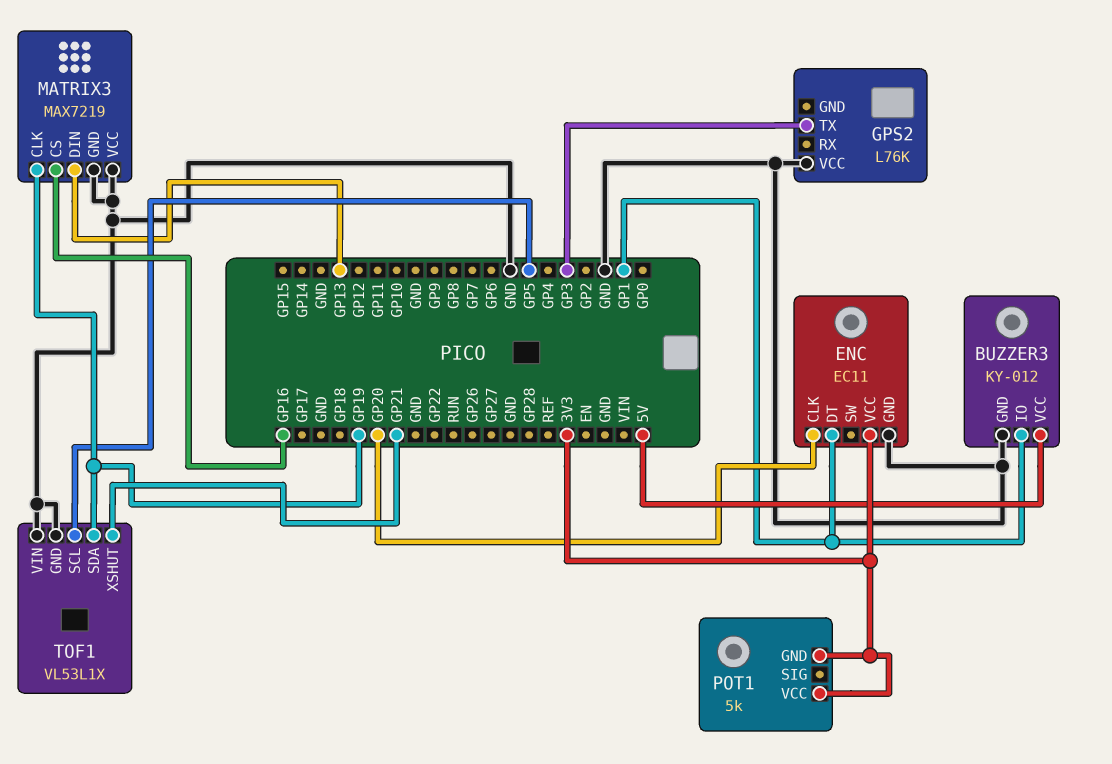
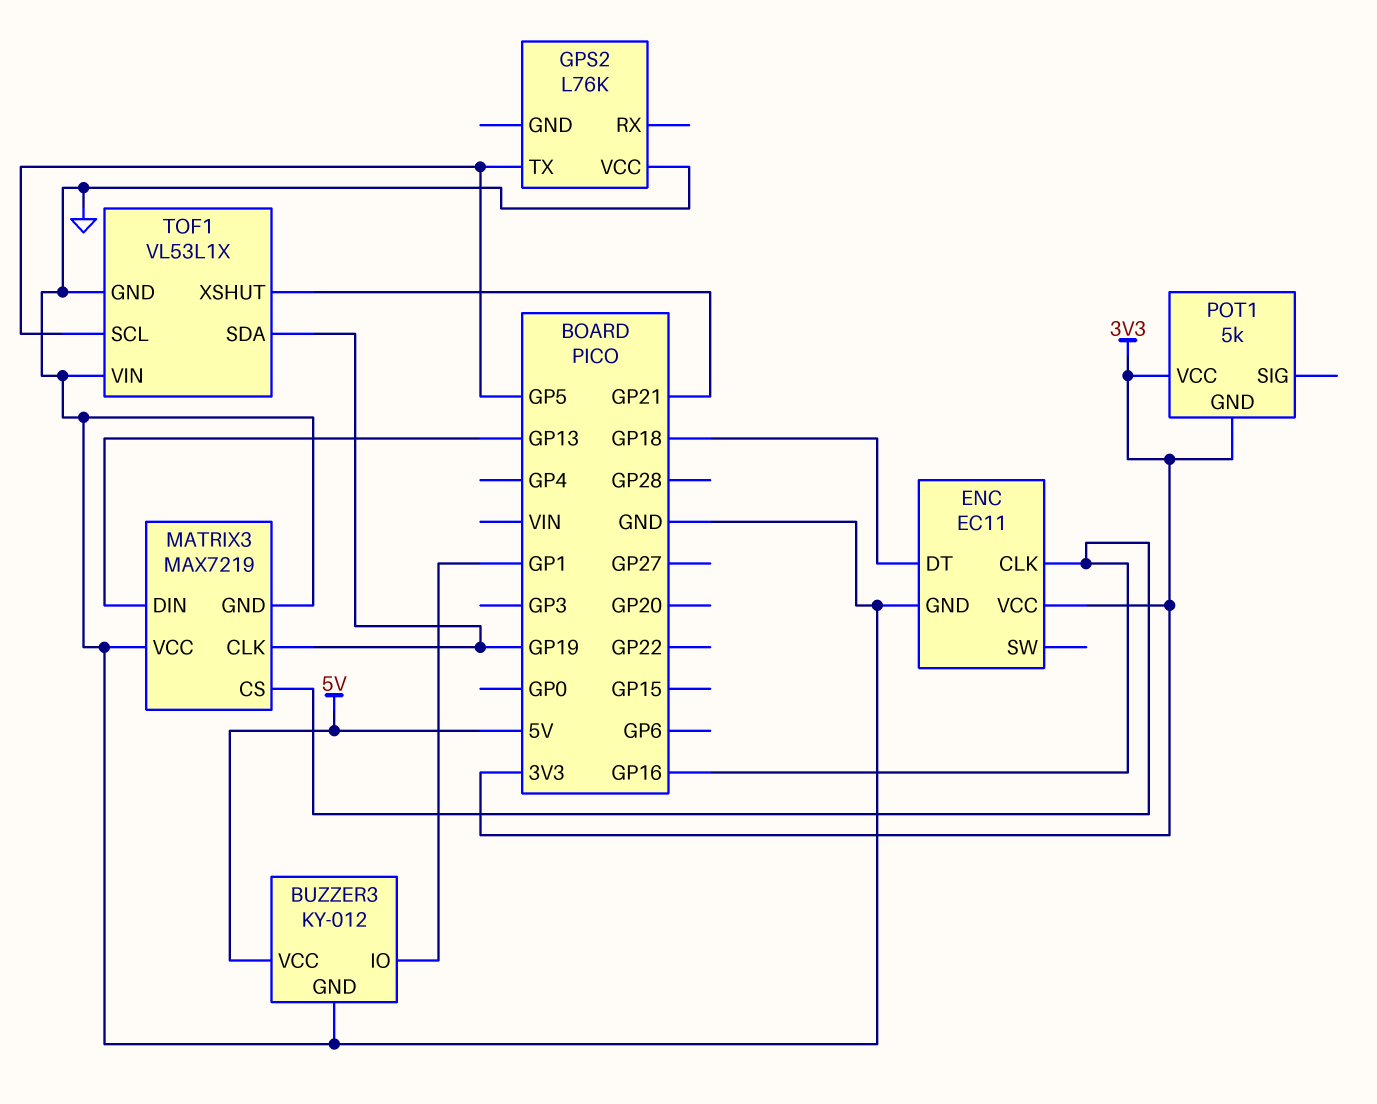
ENC pin CLK: GP20 -> GP16
ENC pin DT: GP1 -> GP18
GPS2 pin TX: GP3 -> GP5

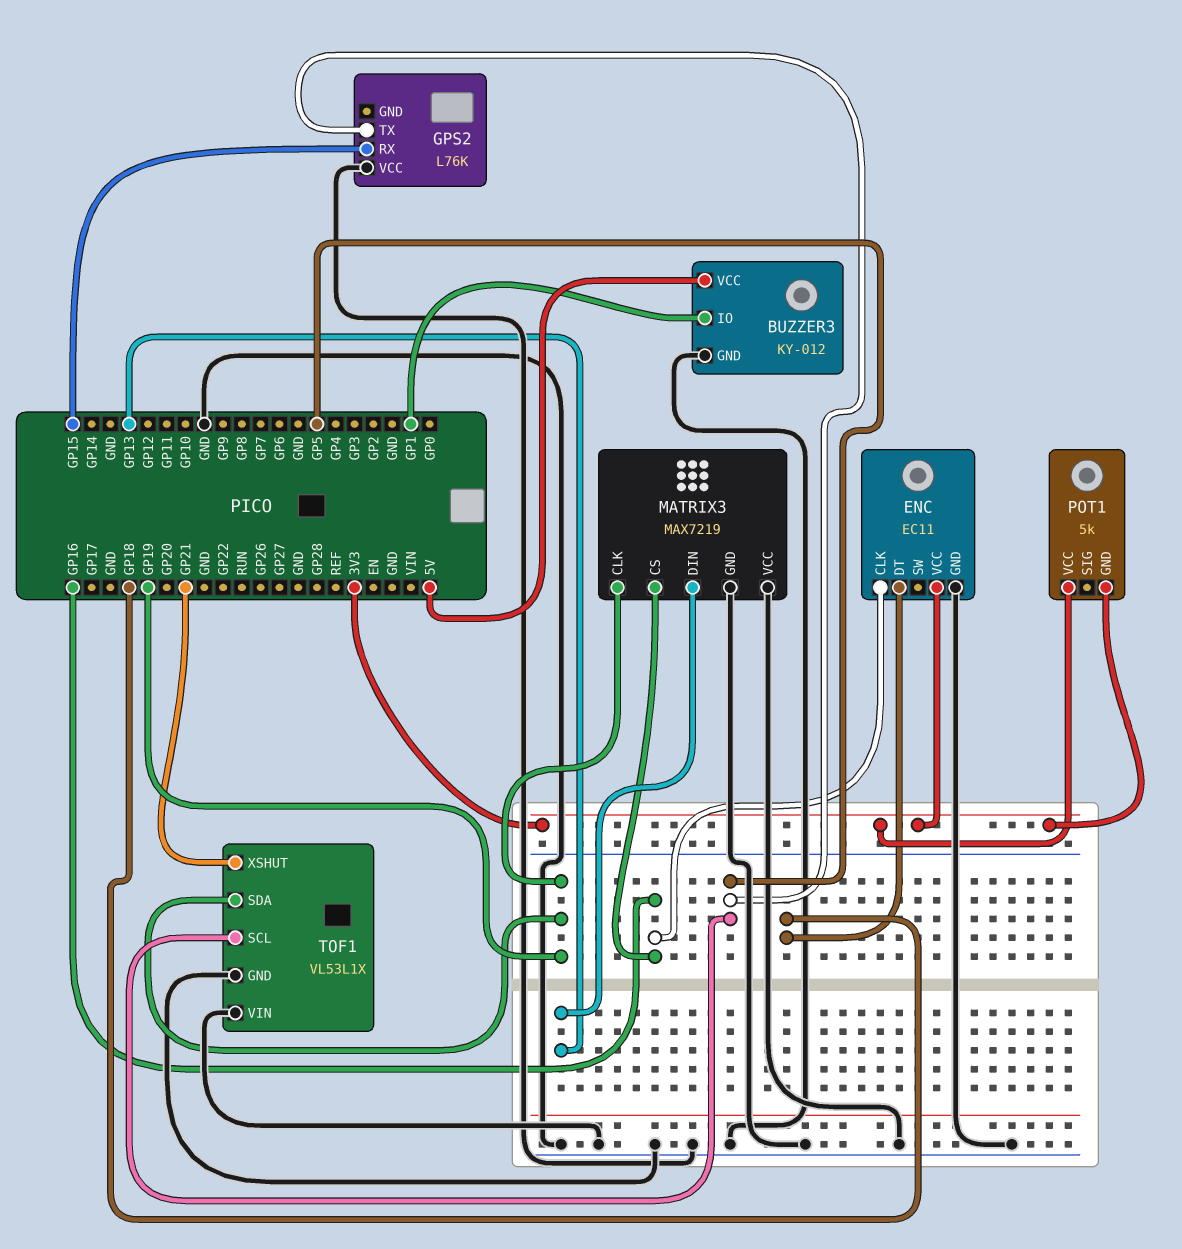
GPS2 pin RX: none -> GP15

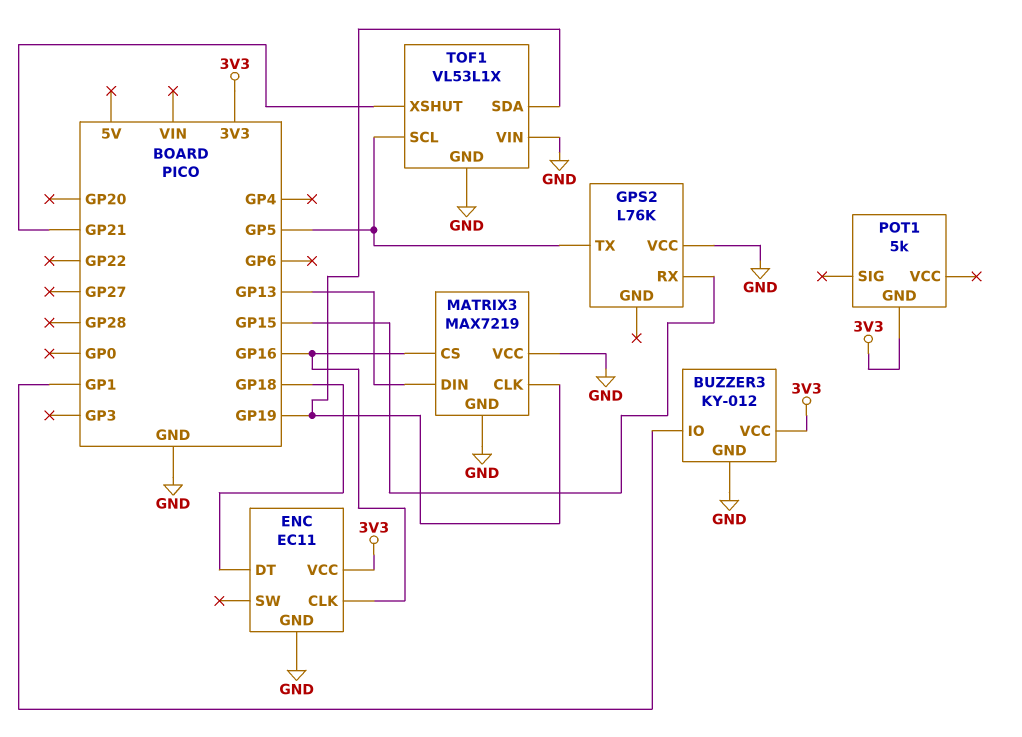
BUZZER3 pin VCC: 5V -> 3V3
POT1 pin VCC: 3V3 -> none

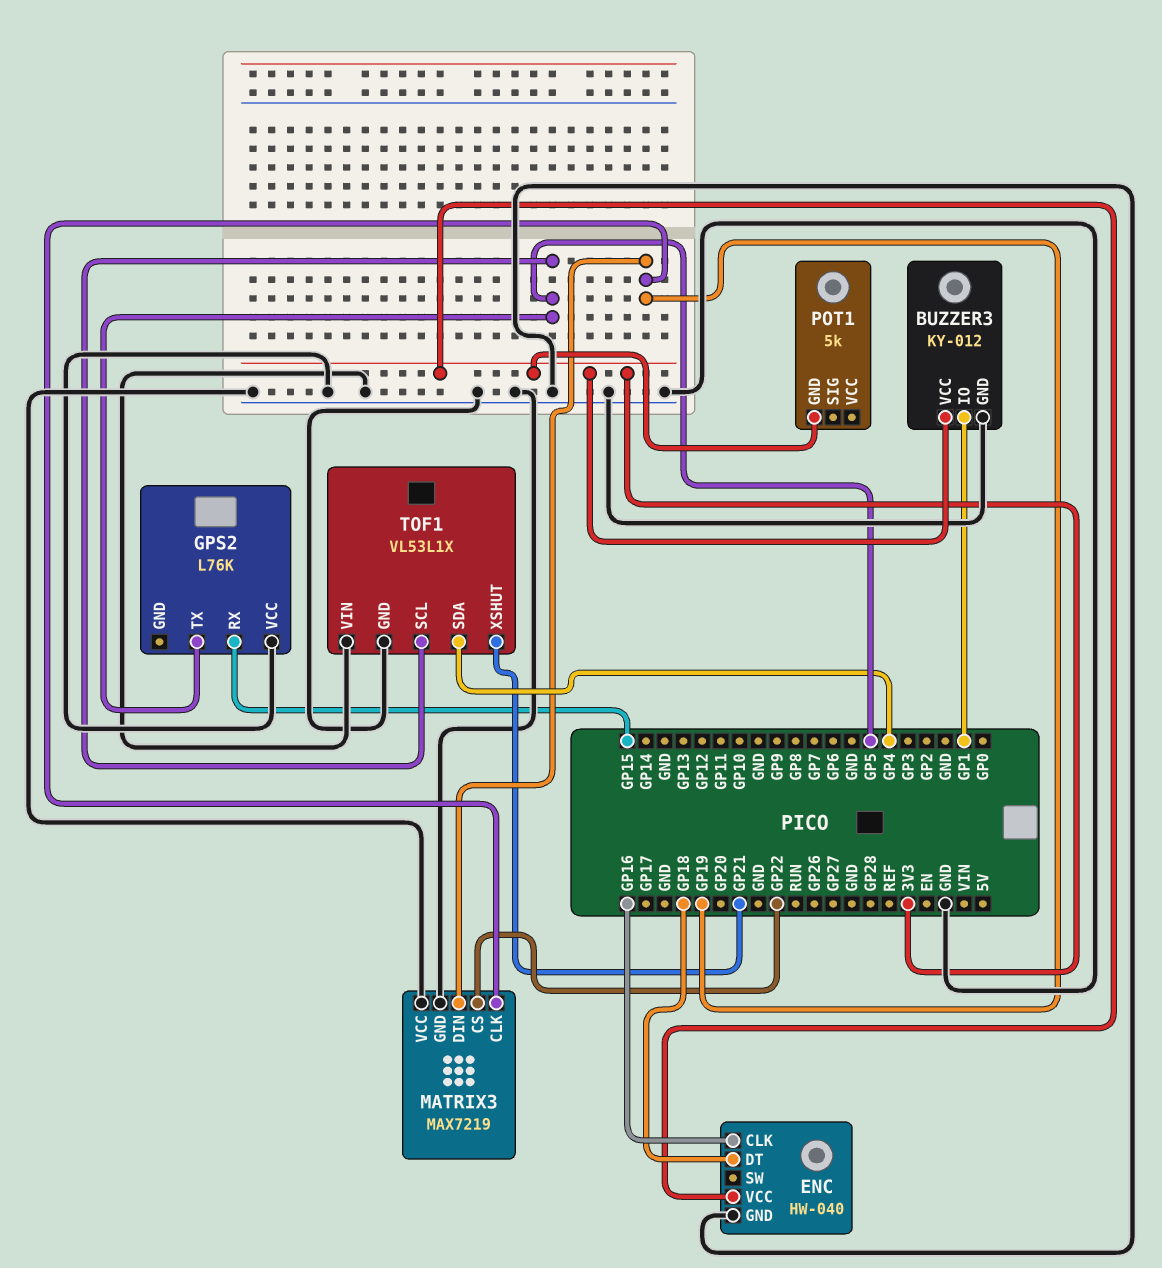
ENC: EC11 -> HW-040
MATRIX3 pin CS: GP16 -> GP22
MATRIX3 pin DIN: GP13 -> GP19
TOF1 pin SDA: GP19 -> GP4

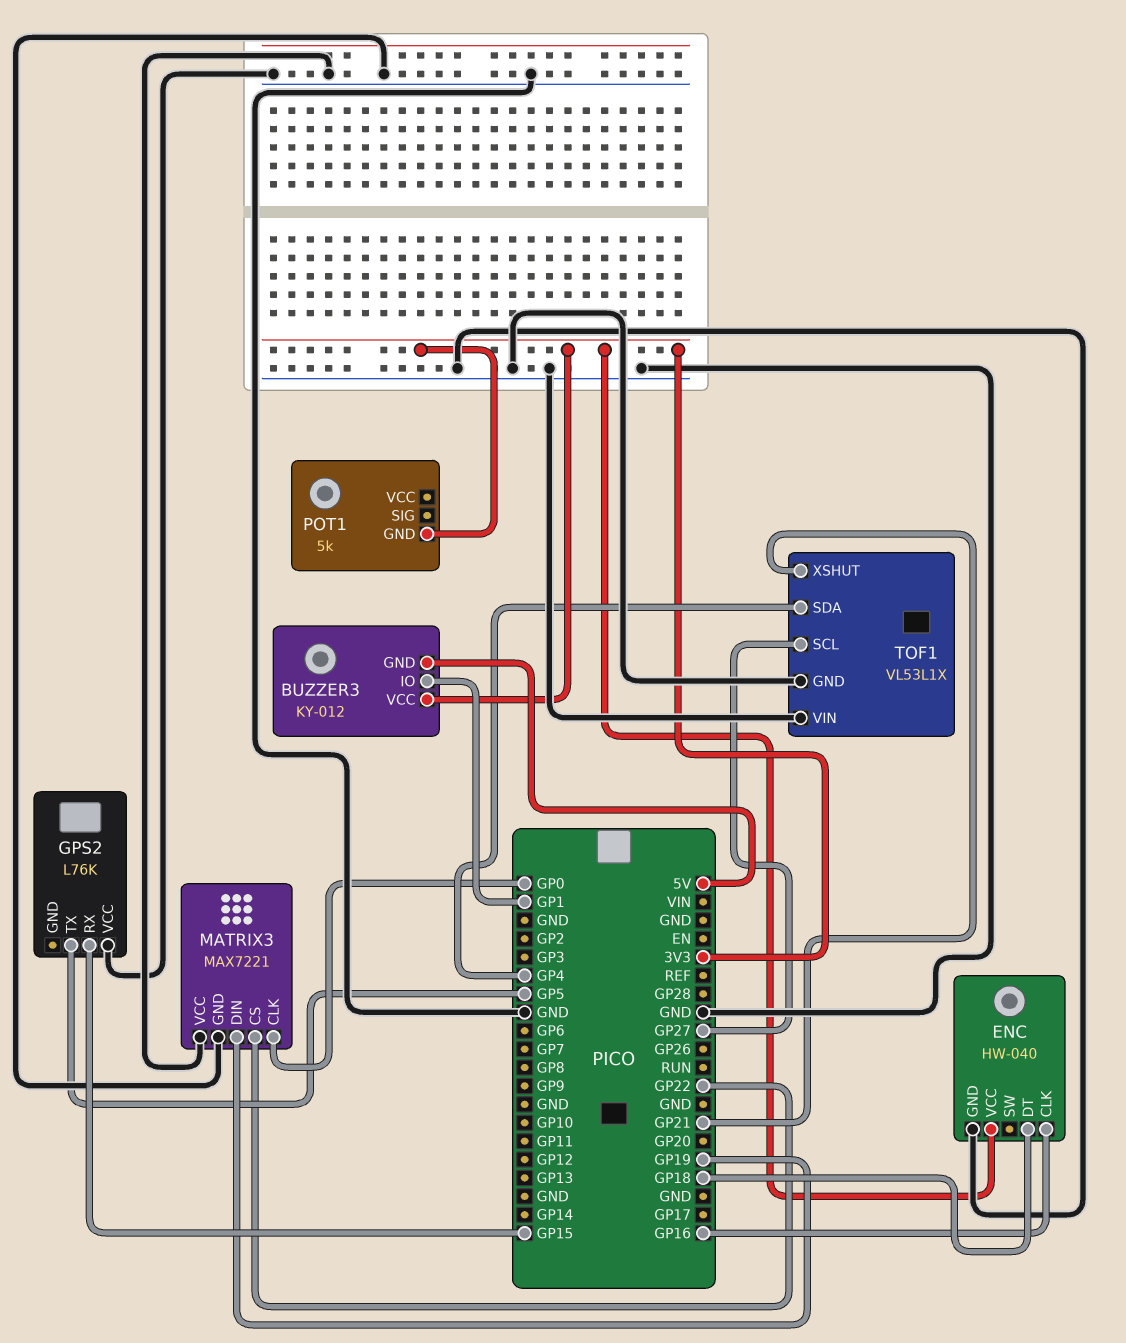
BUZZER3 pin GND: GND -> 5V
MATRIX3: MAX7219 -> MAX7221
MATRIX3 pin CLK: GP19 -> GP0
TOF1 pin SCL: GP5 -> GP27

